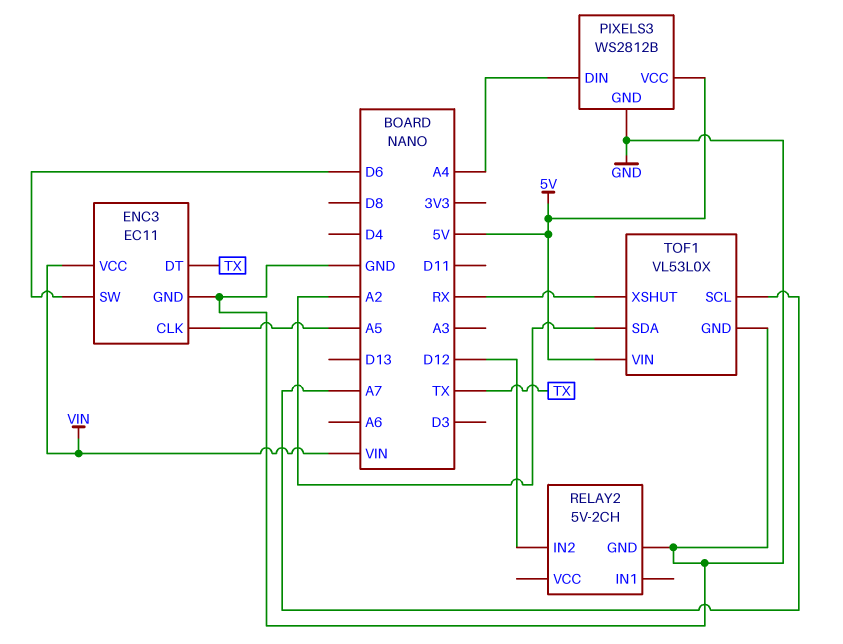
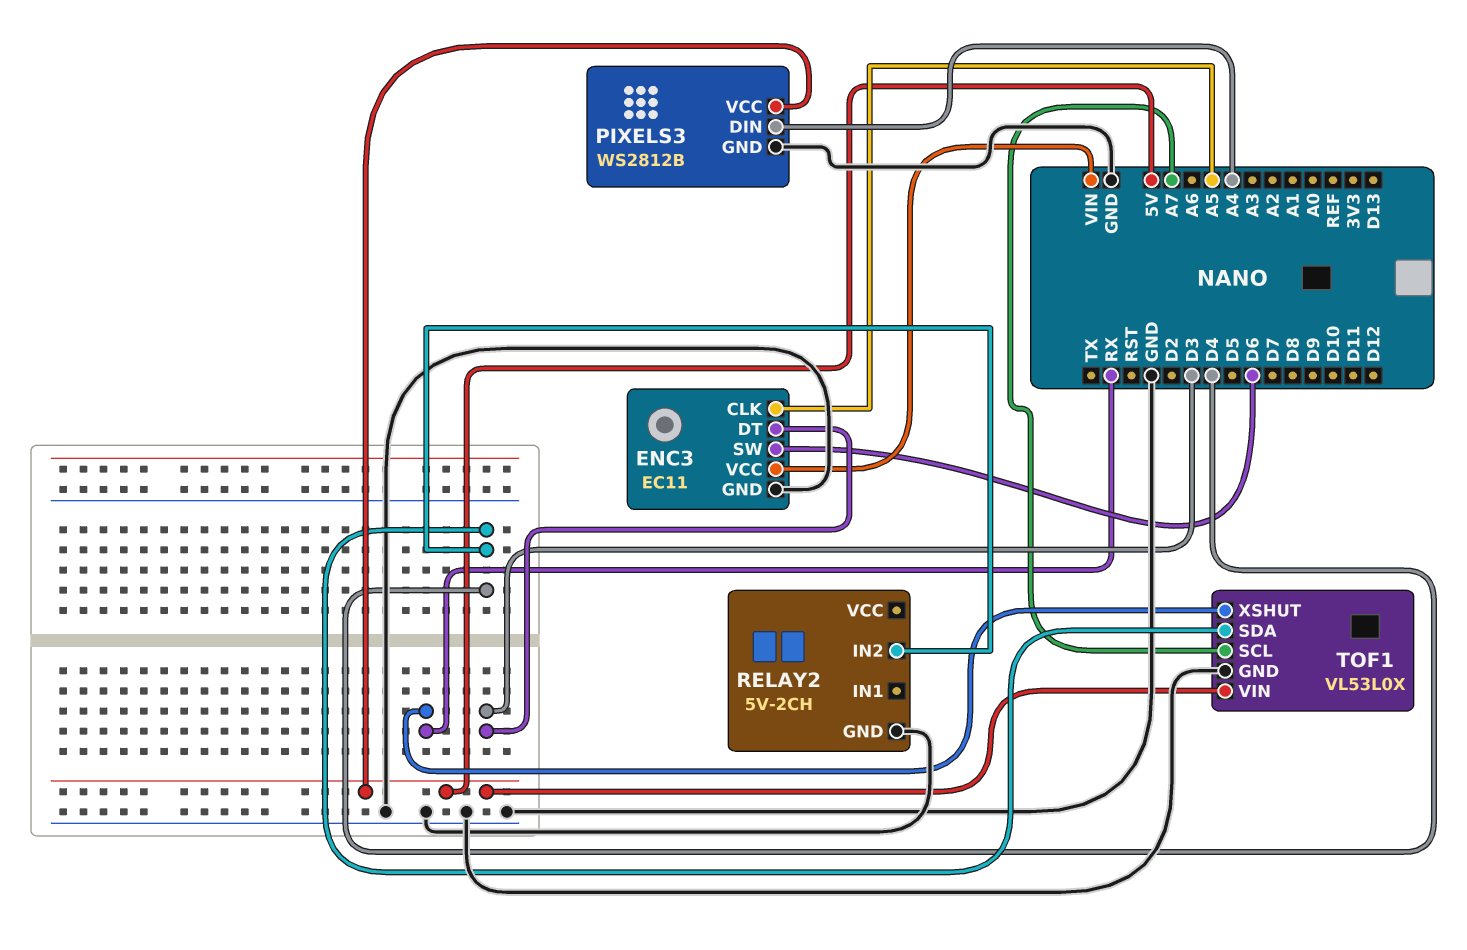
ENC3 pin DT: TX -> D3
RELAY2 pin IN2: D12 -> D4
TOF1 pin SDA: A2 -> D4

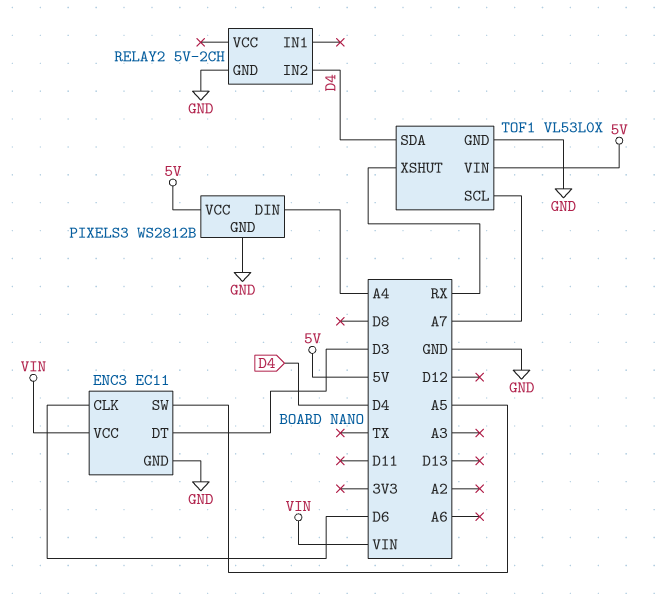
ENC3 pin CLK: A5 -> D6
ENC3 pin SW: D6 -> A5

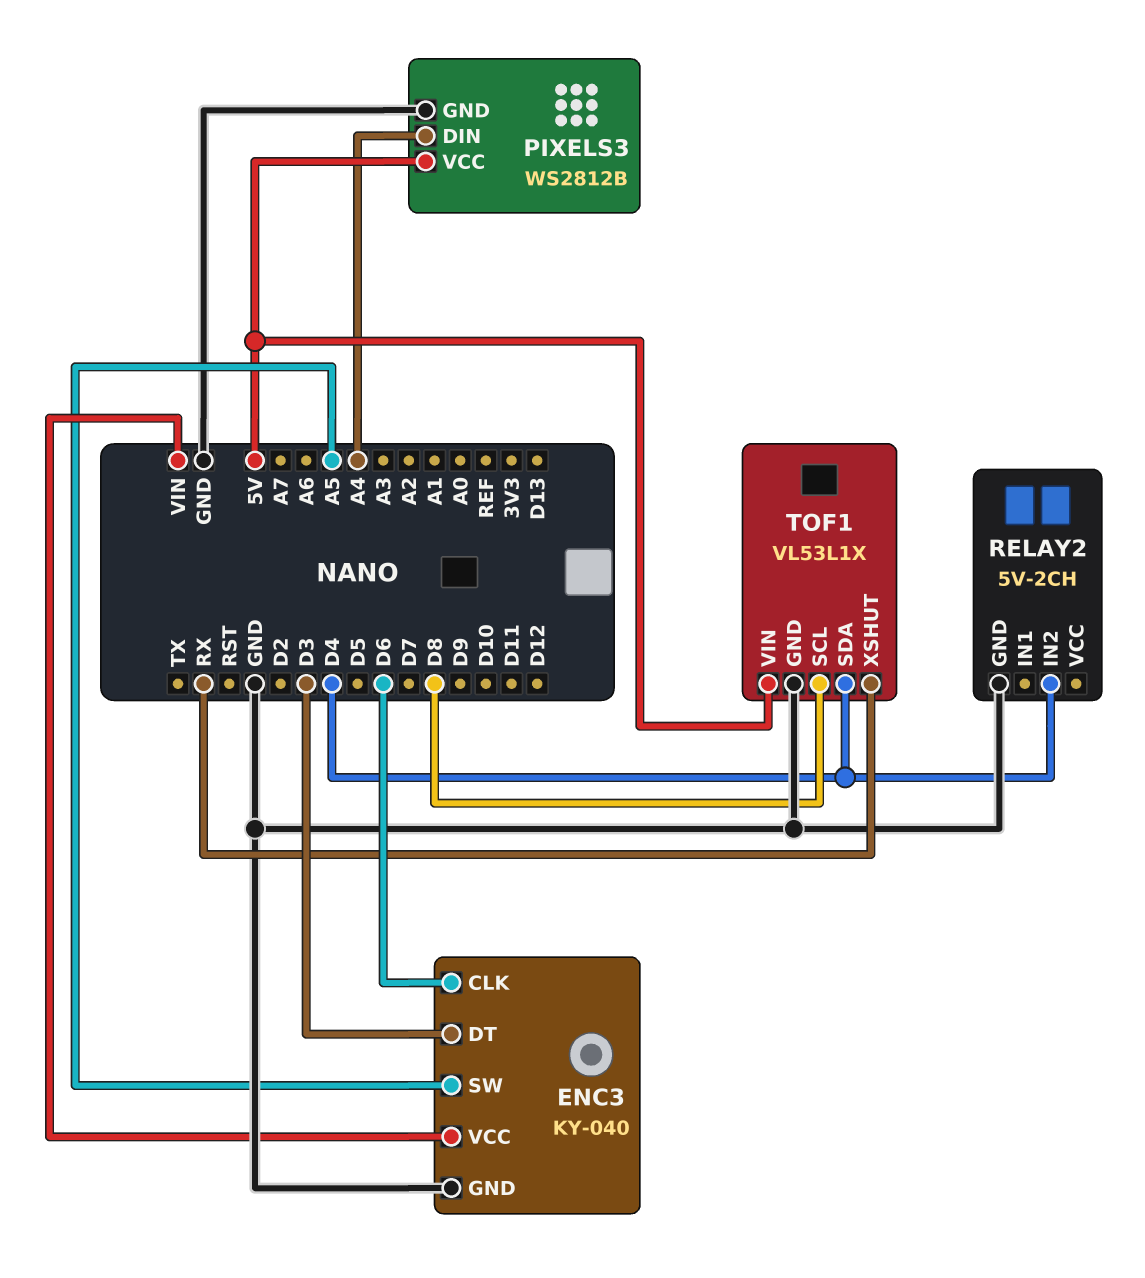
ENC3: EC11 -> KY-040
TOF1: VL53L0X -> VL53L1X
TOF1 pin SCL: A7 -> D8

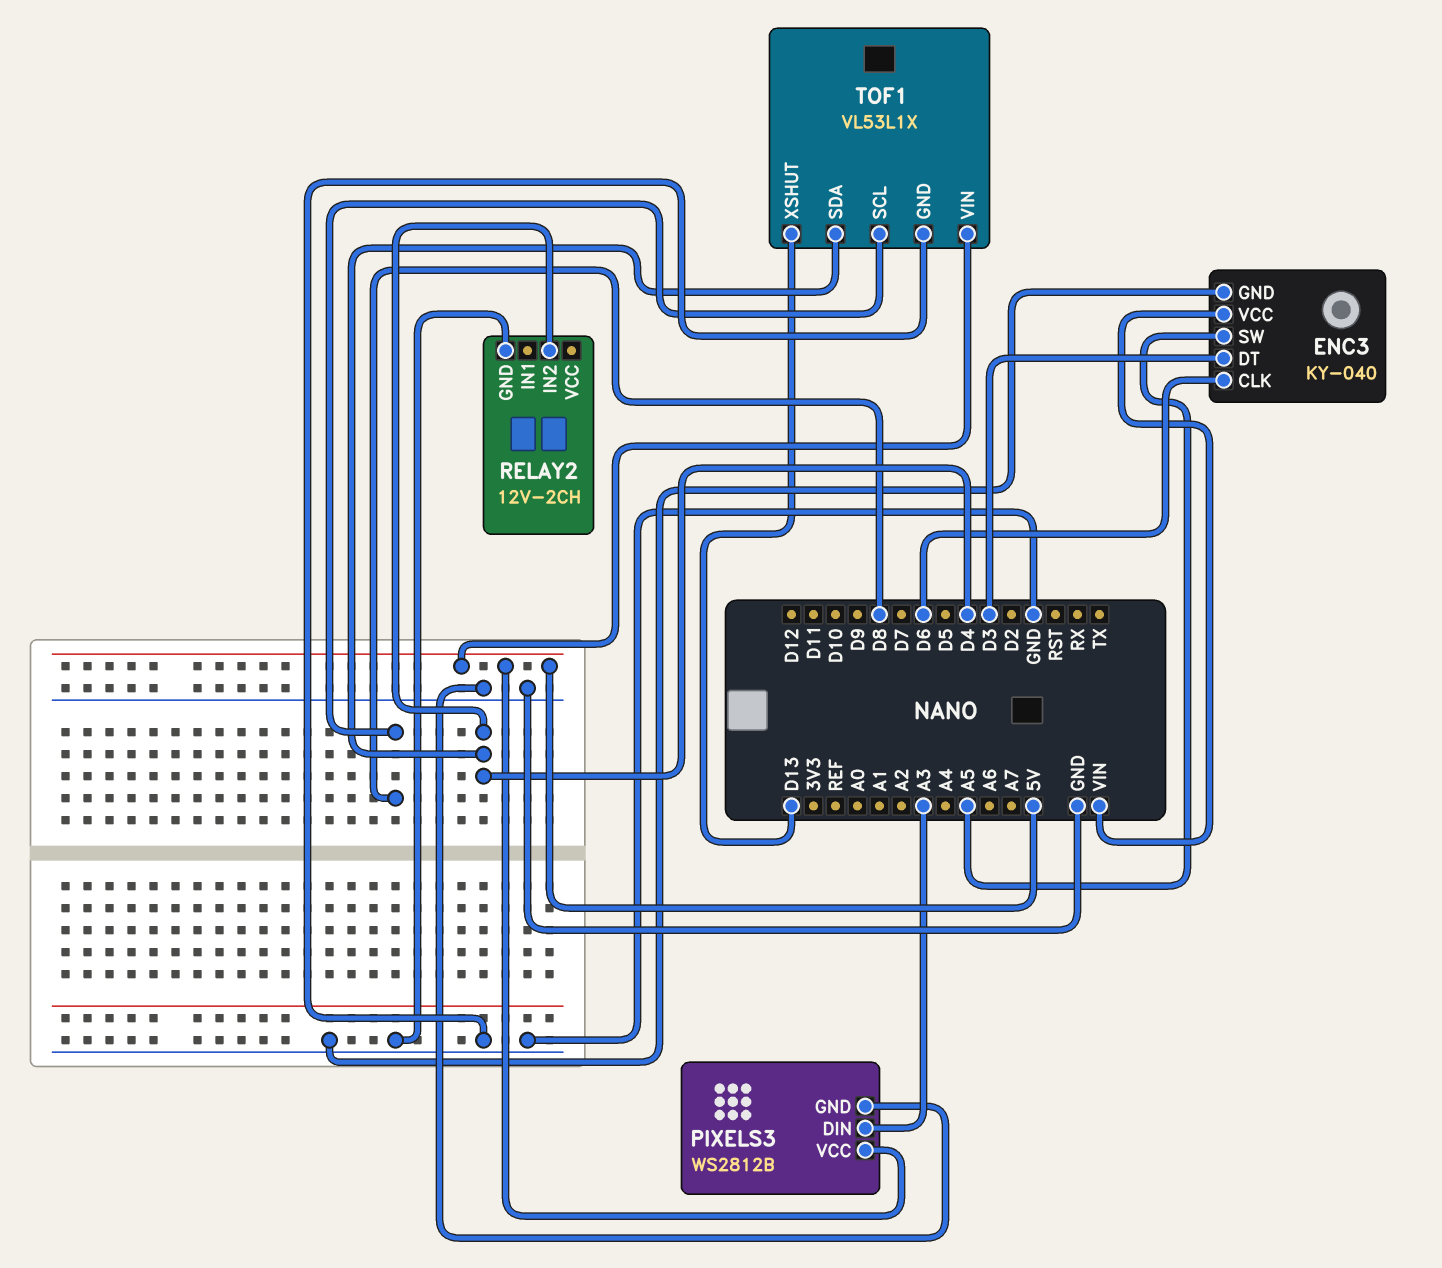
PIXELS3 pin DIN: A4 -> A3
RELAY2: 5V-2CH -> 12V-2CH
TOF1 pin XSHUT: RX -> D13

